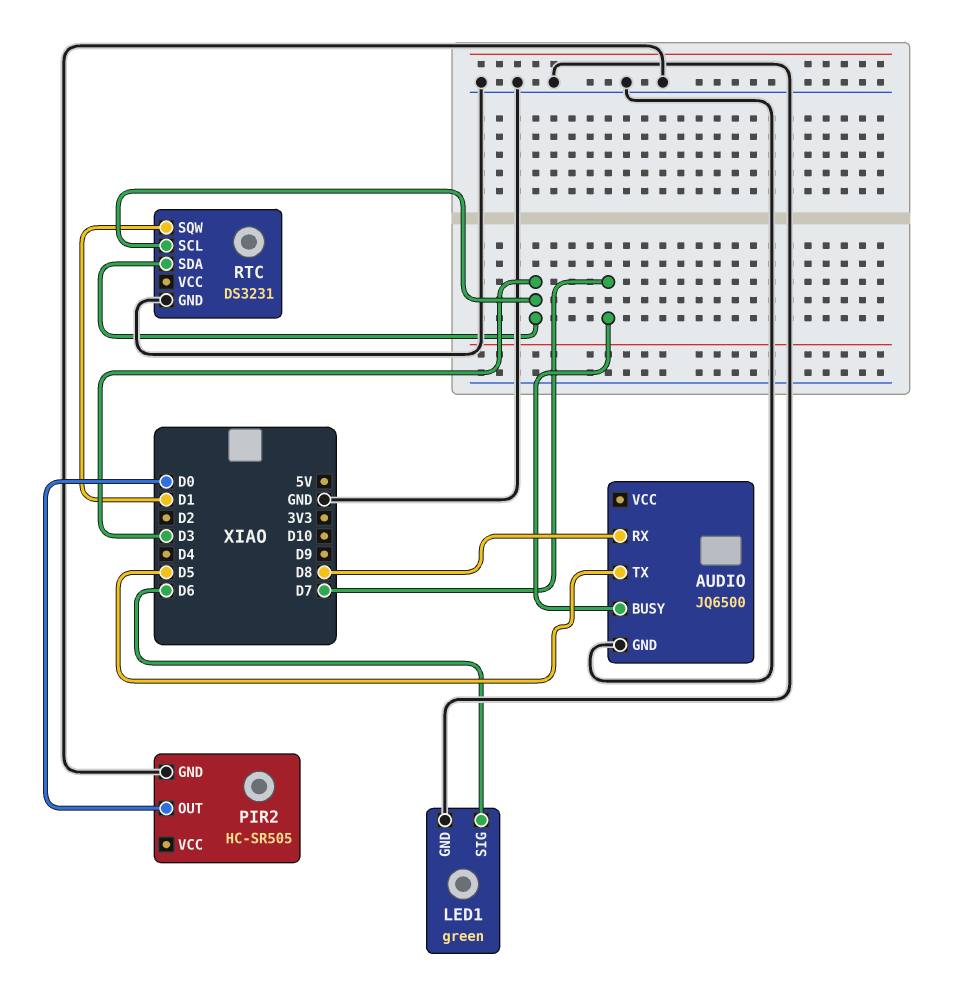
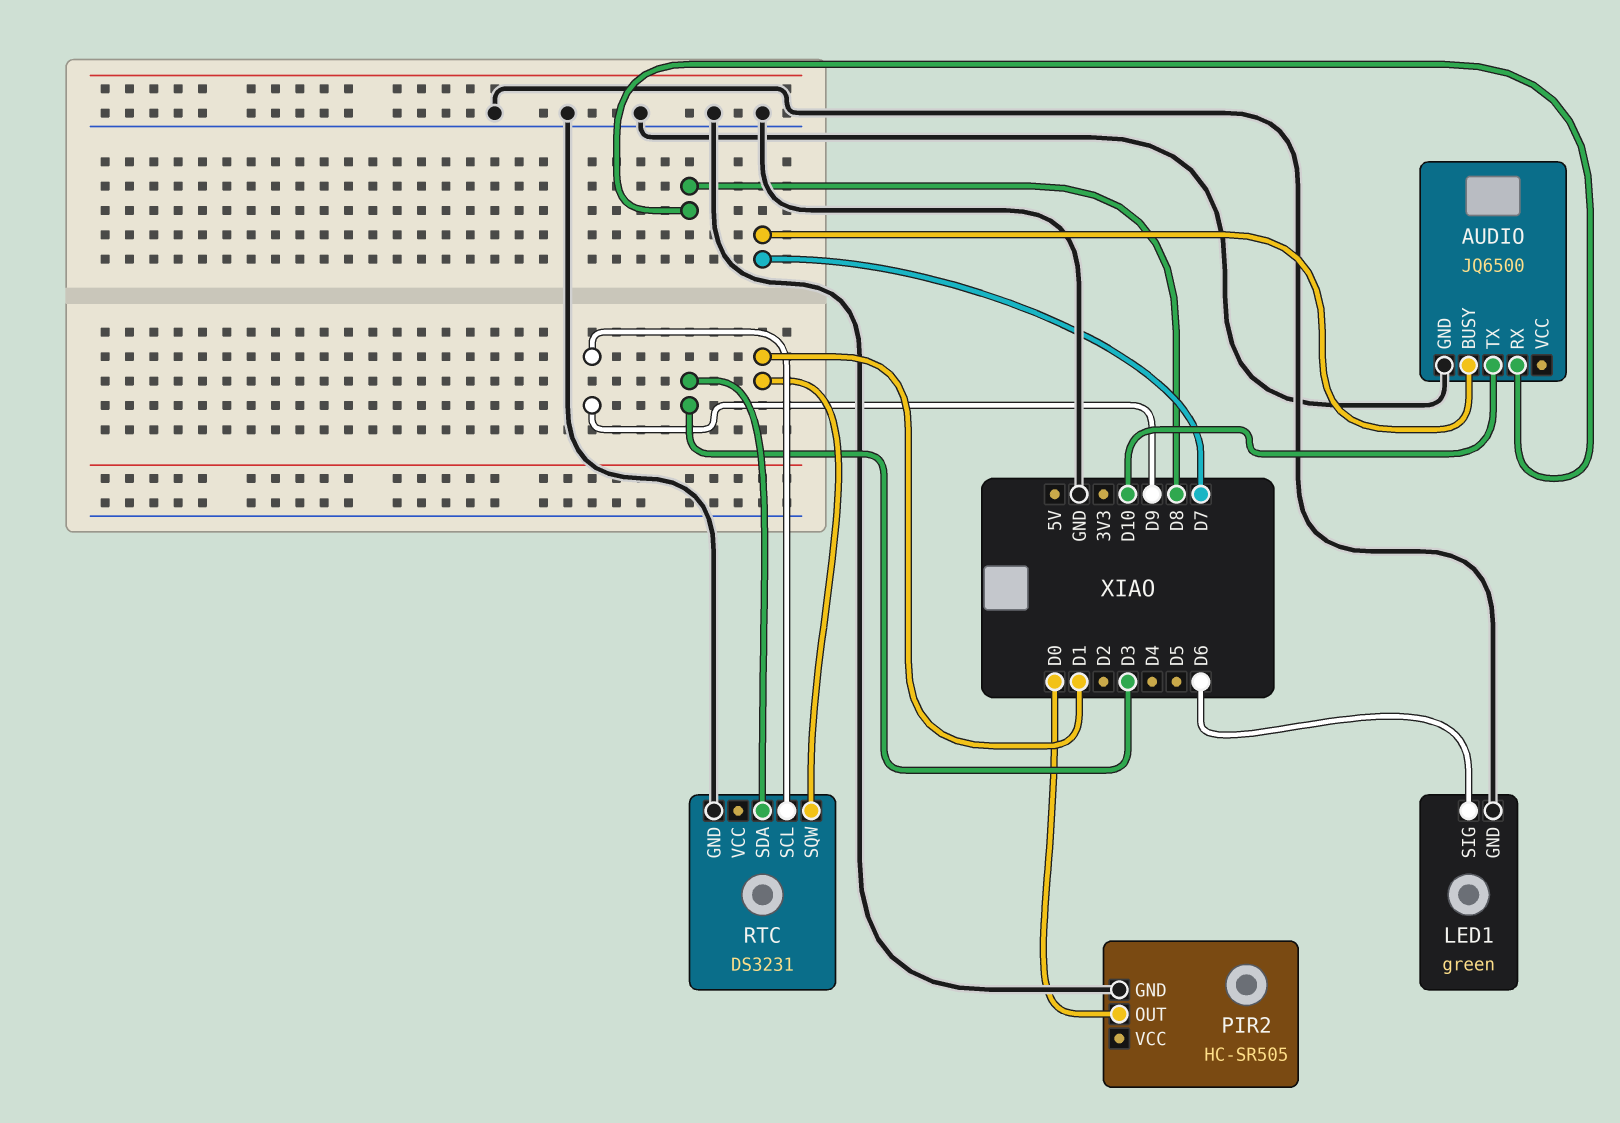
AUDIO pin TX: D5 -> D10
RTC pin SCL: D3 -> D9

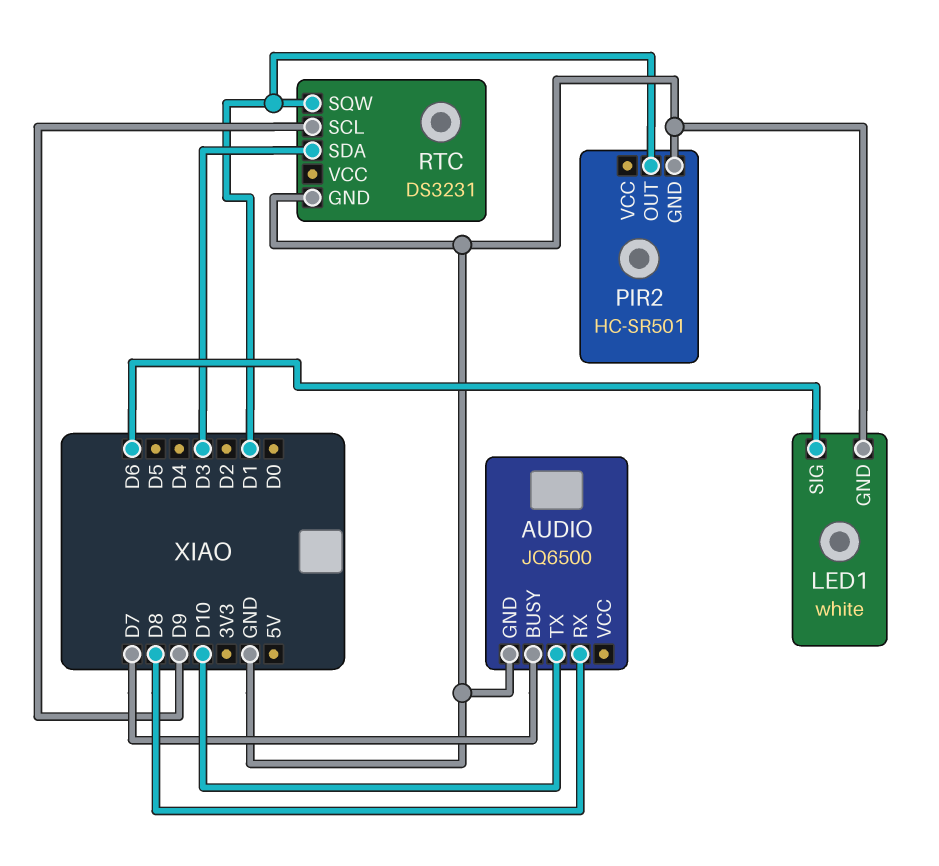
LED1: green -> white
PIR2: HC-SR505 -> HC-SR501
PIR2 pin OUT: D0 -> D1

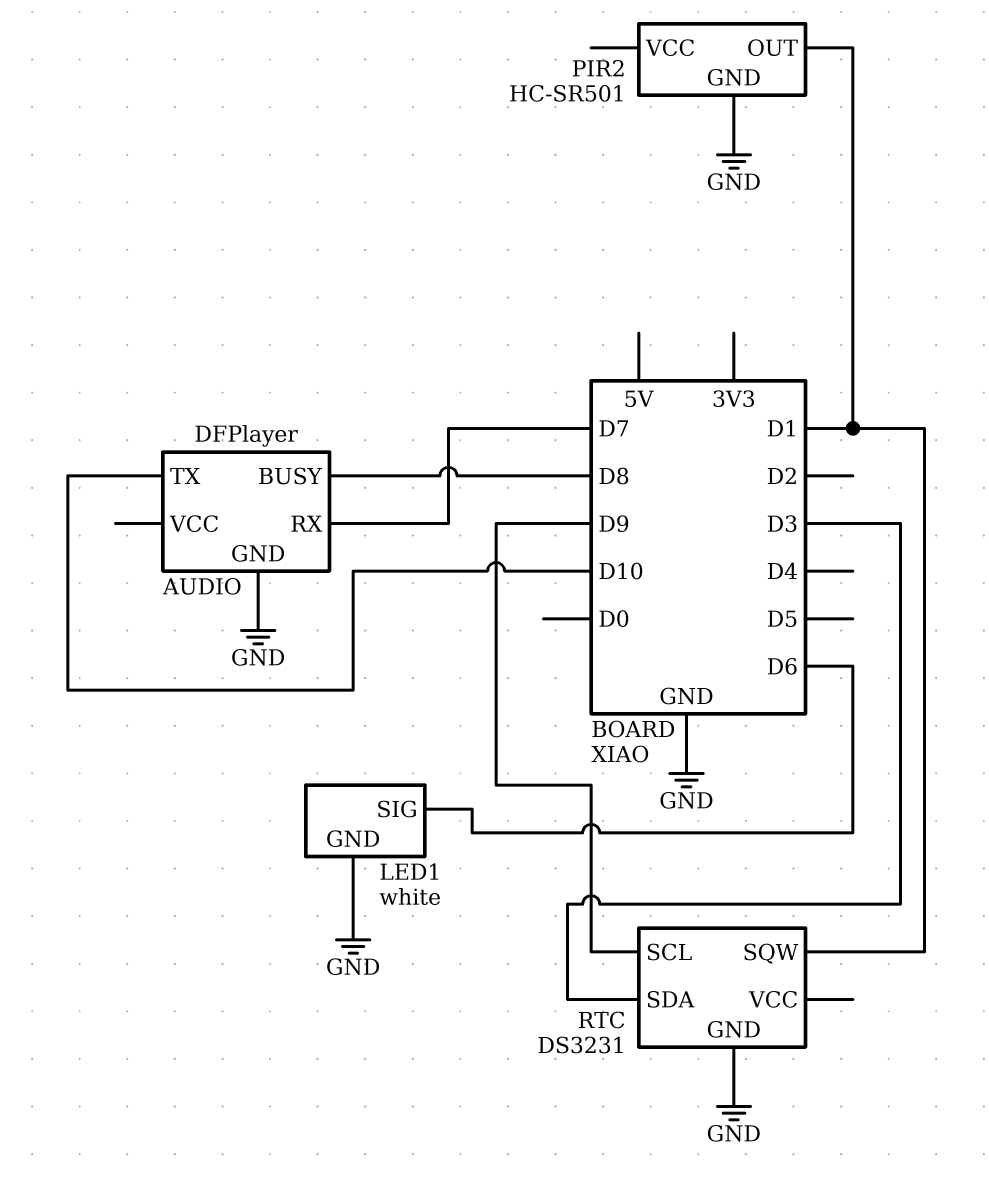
AUDIO: JQ6500 -> DFPlayer
AUDIO pin BUSY: D7 -> D8
AUDIO pin RX: D8 -> D7

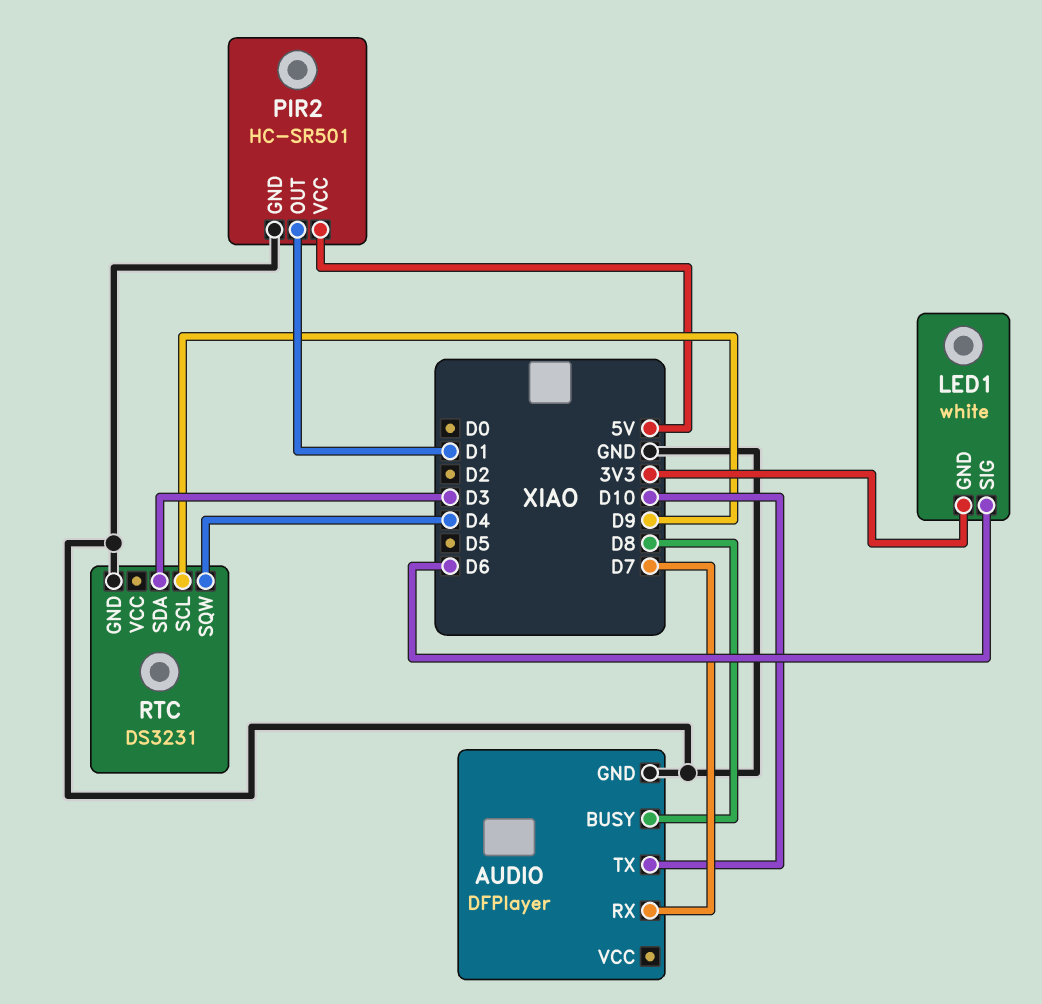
LED1 pin GND: GND -> 3V3
PIR2 pin VCC: none -> 5V
RTC pin SQW: D1 -> D4

